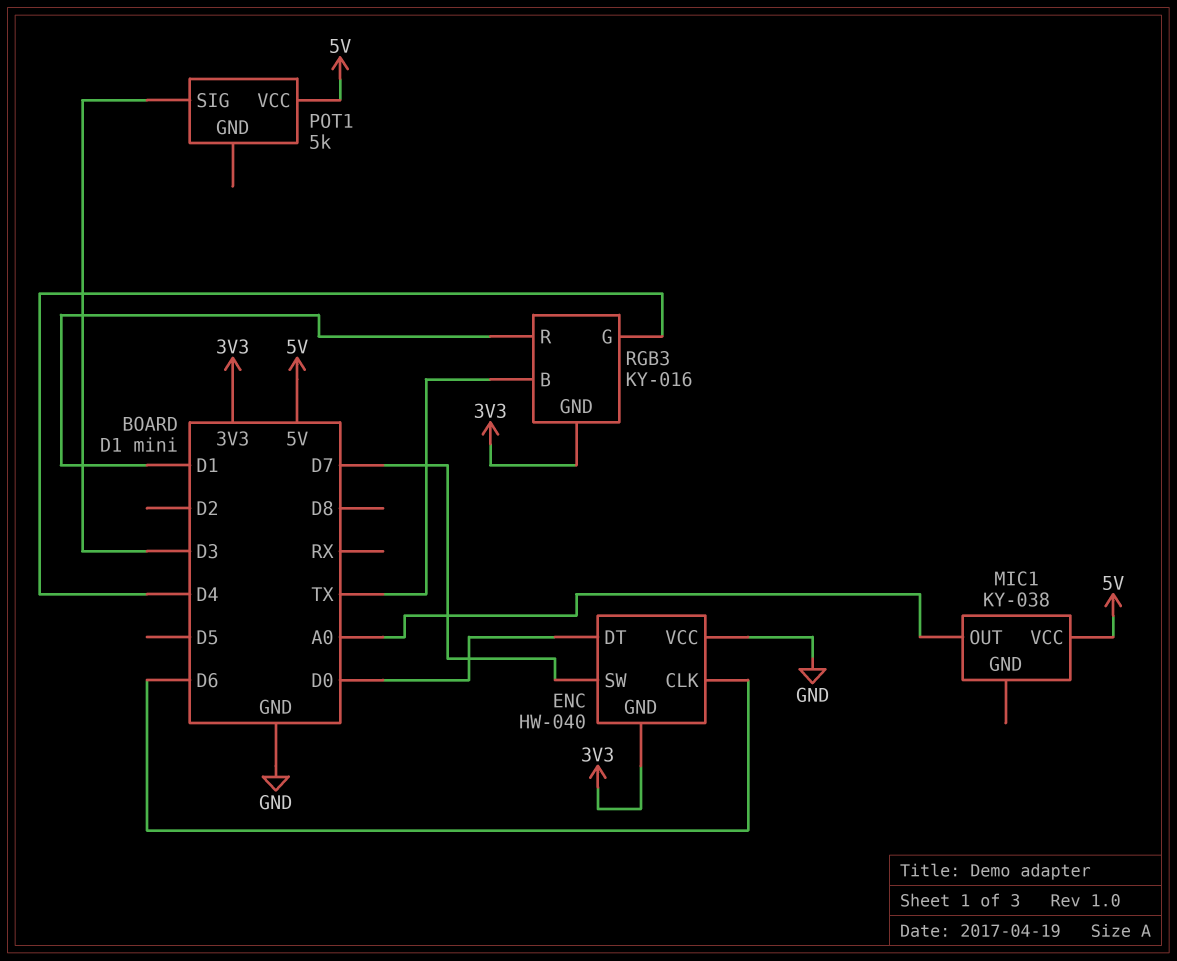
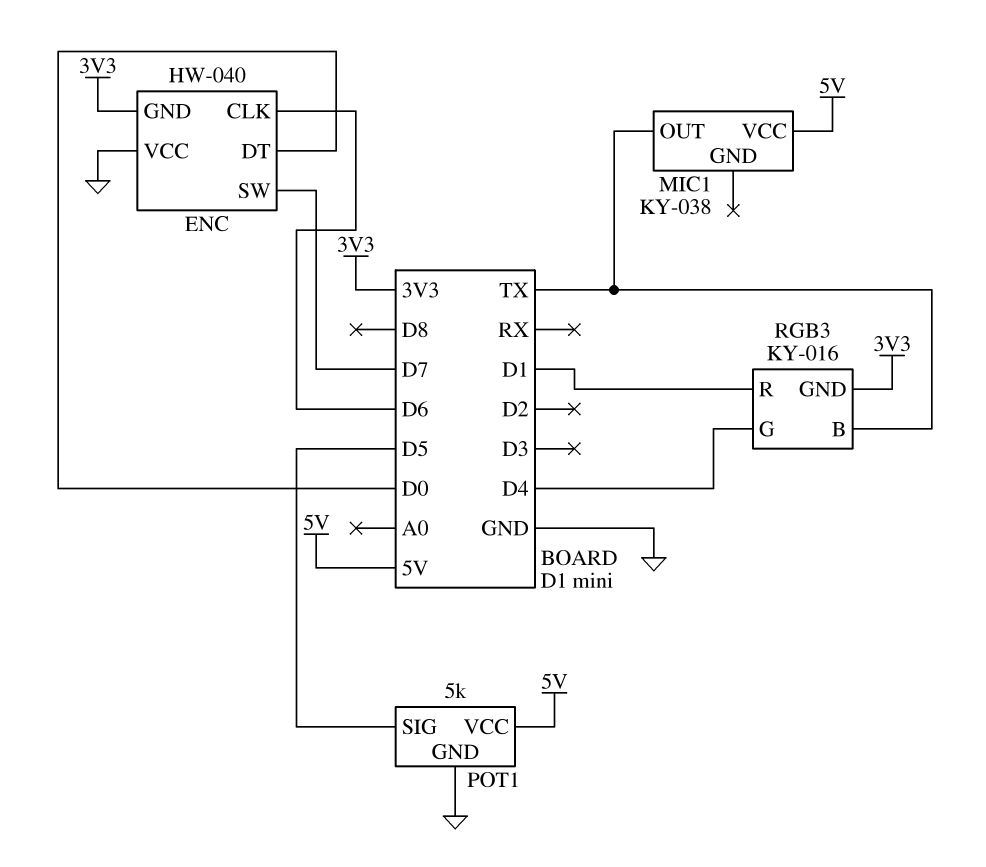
MIC1 pin OUT: A0 -> TX
POT1 pin GND: none -> GND
POT1 pin SIG: D3 -> D5

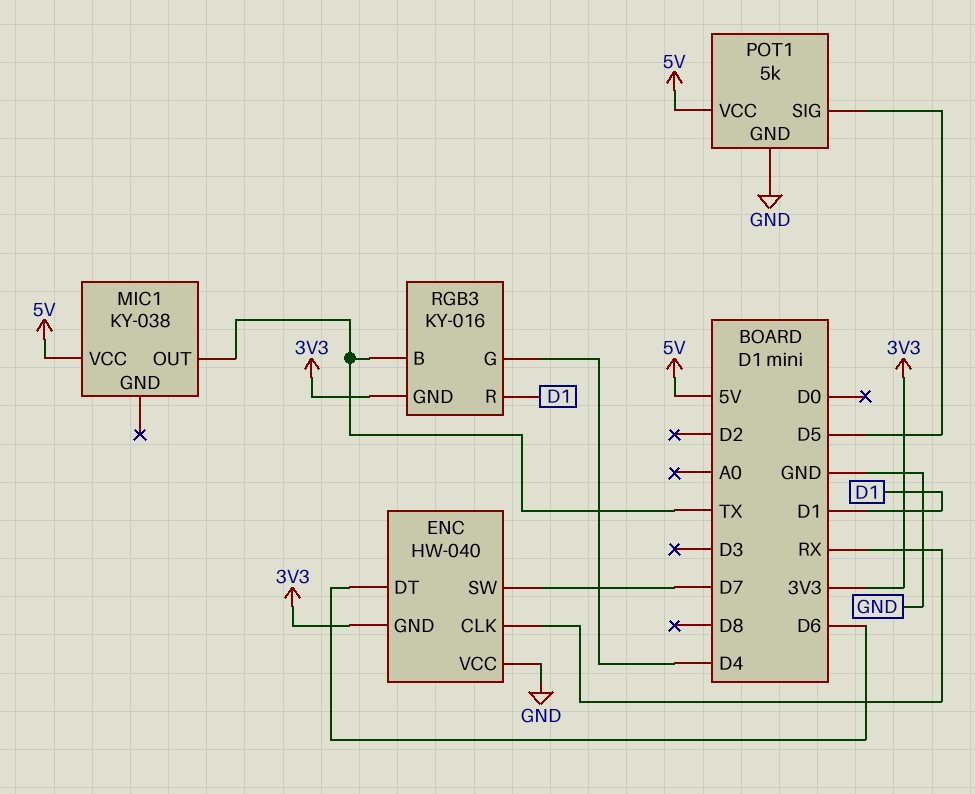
ENC pin CLK: D6 -> RX
ENC pin DT: D0 -> D6

